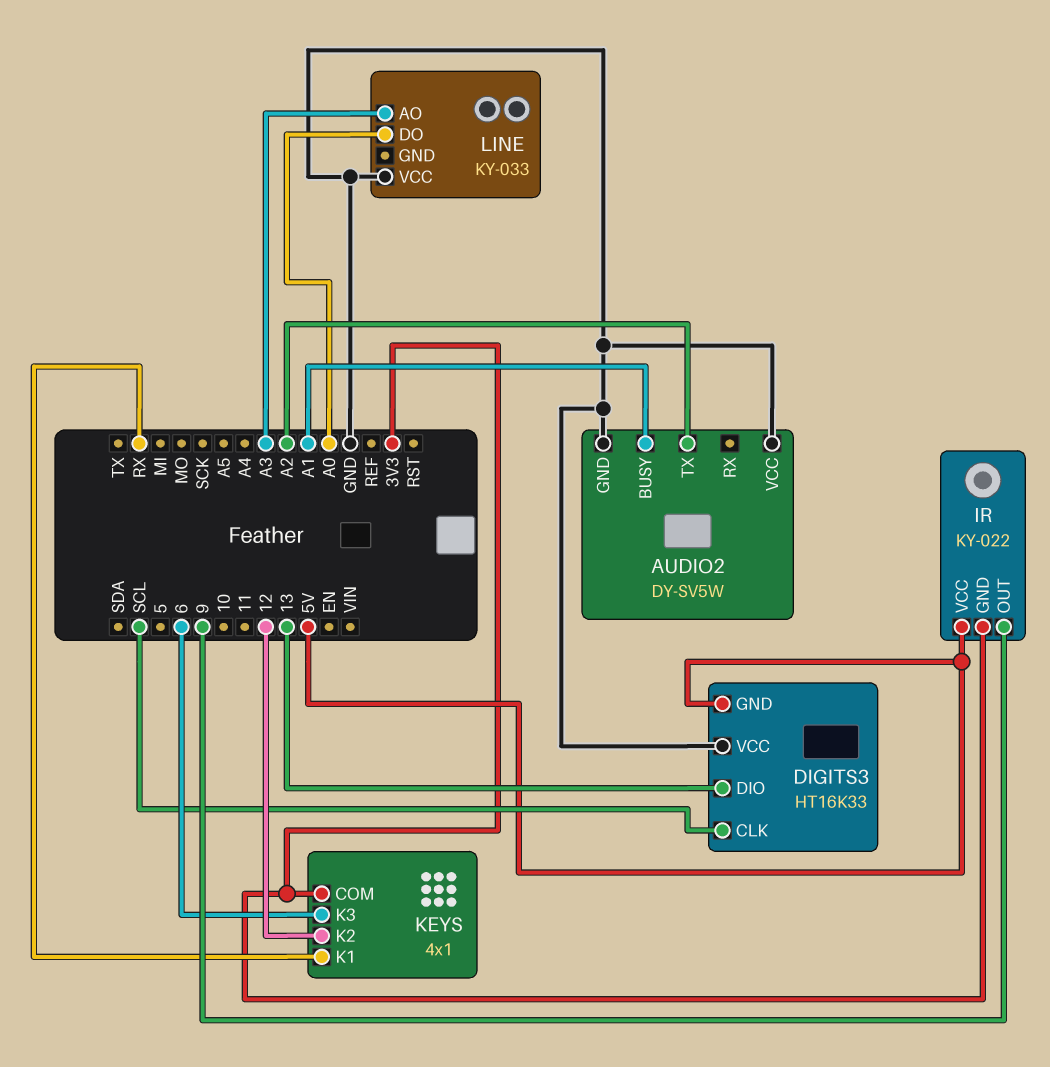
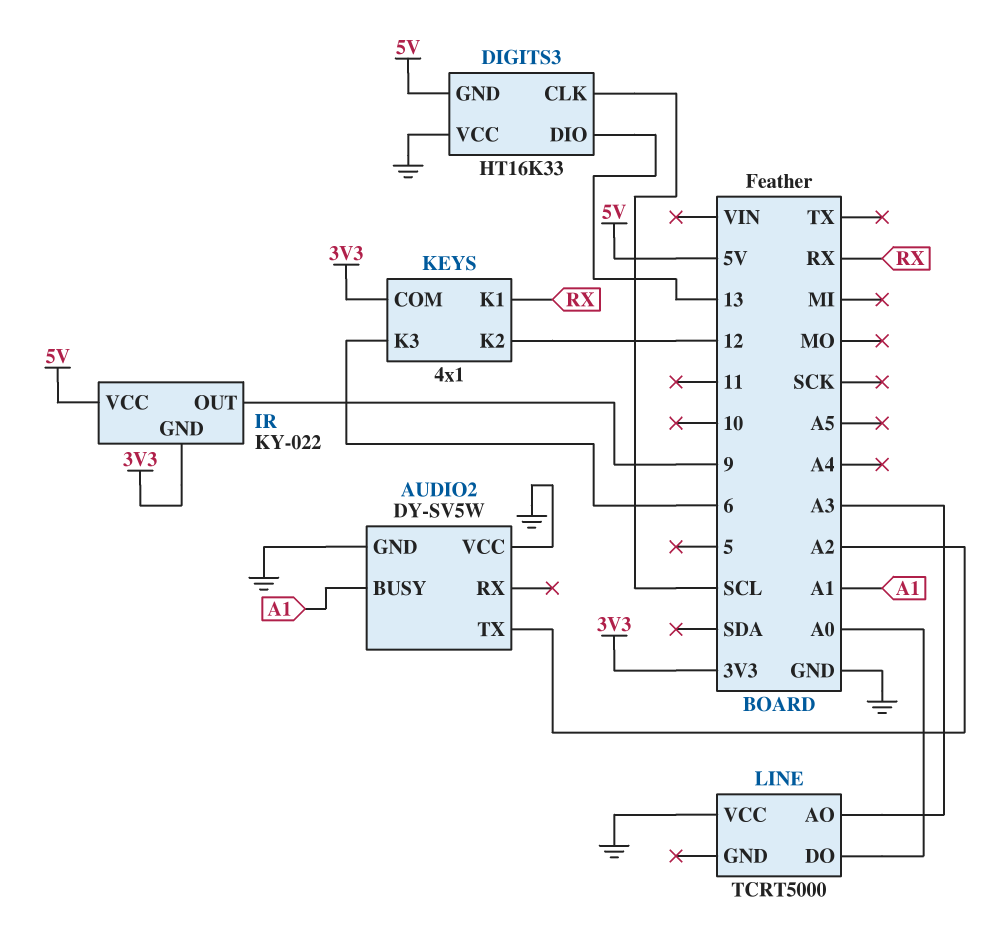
LINE: KY-033 -> TCRT5000

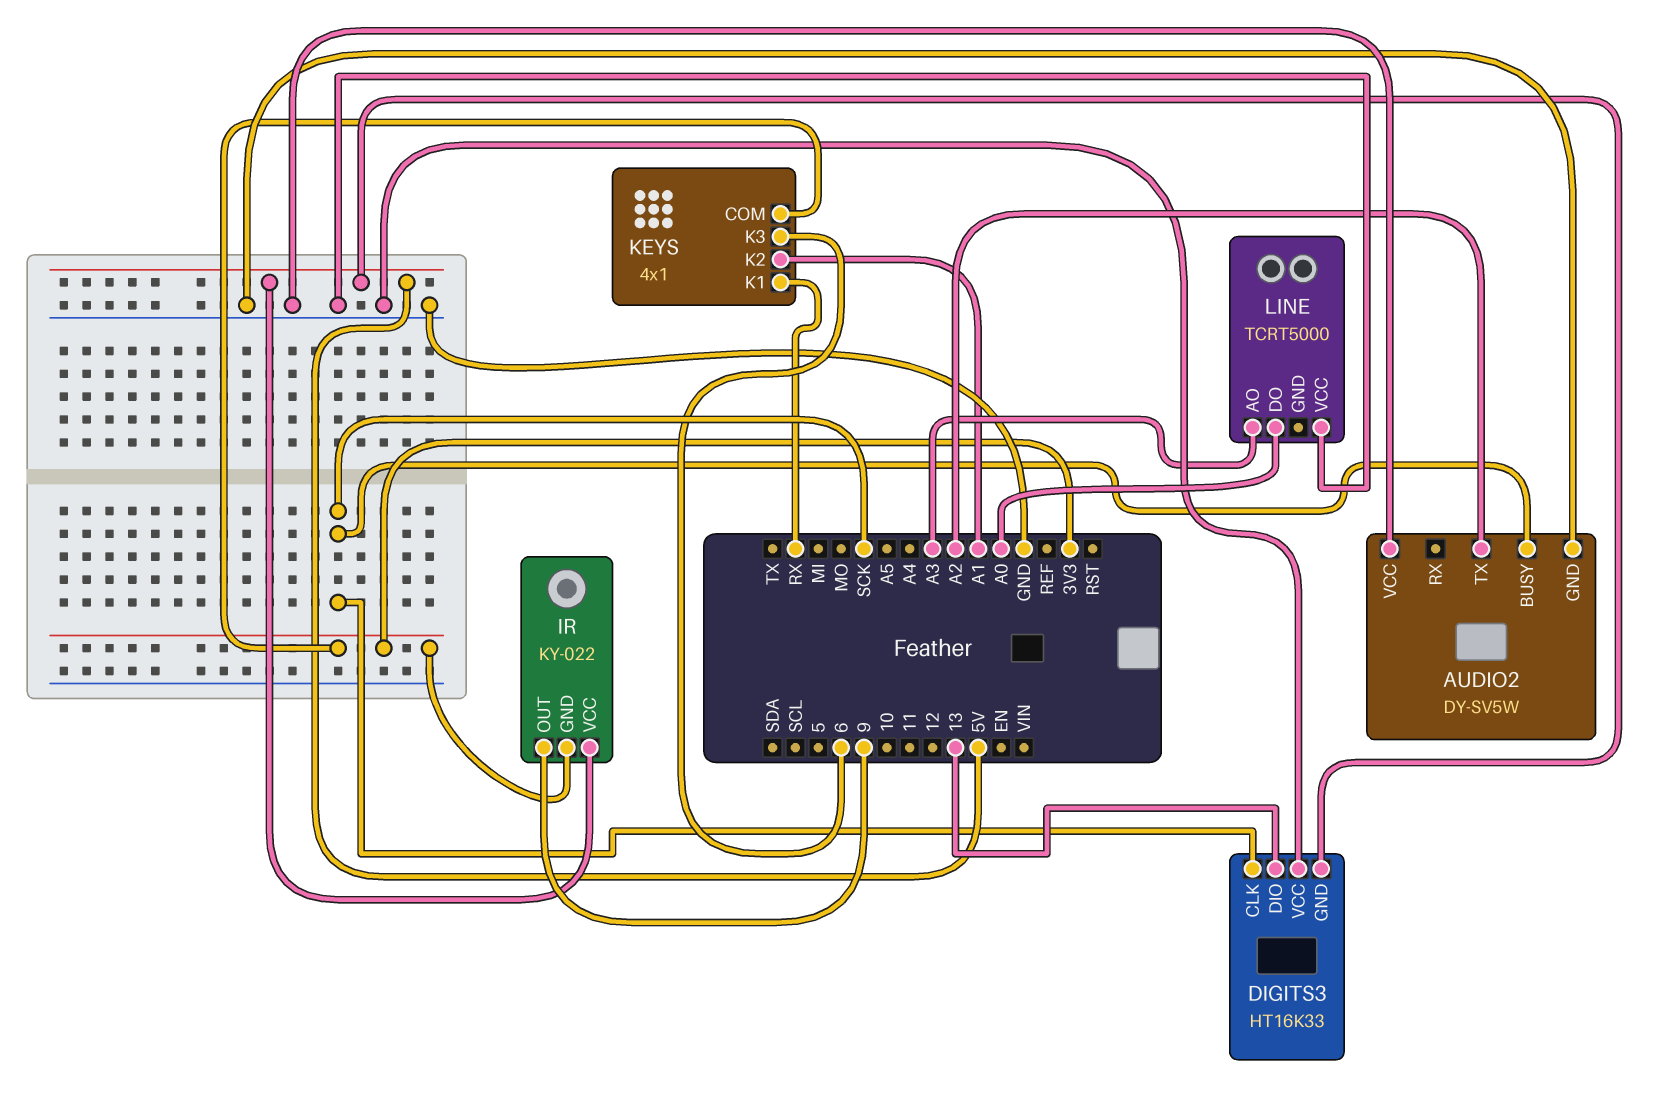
AUDIO2 pin BUSY: A1 -> SCK
DIGITS3 pin CLK: SCL -> SCK
KEYS pin K2: 12 -> A1

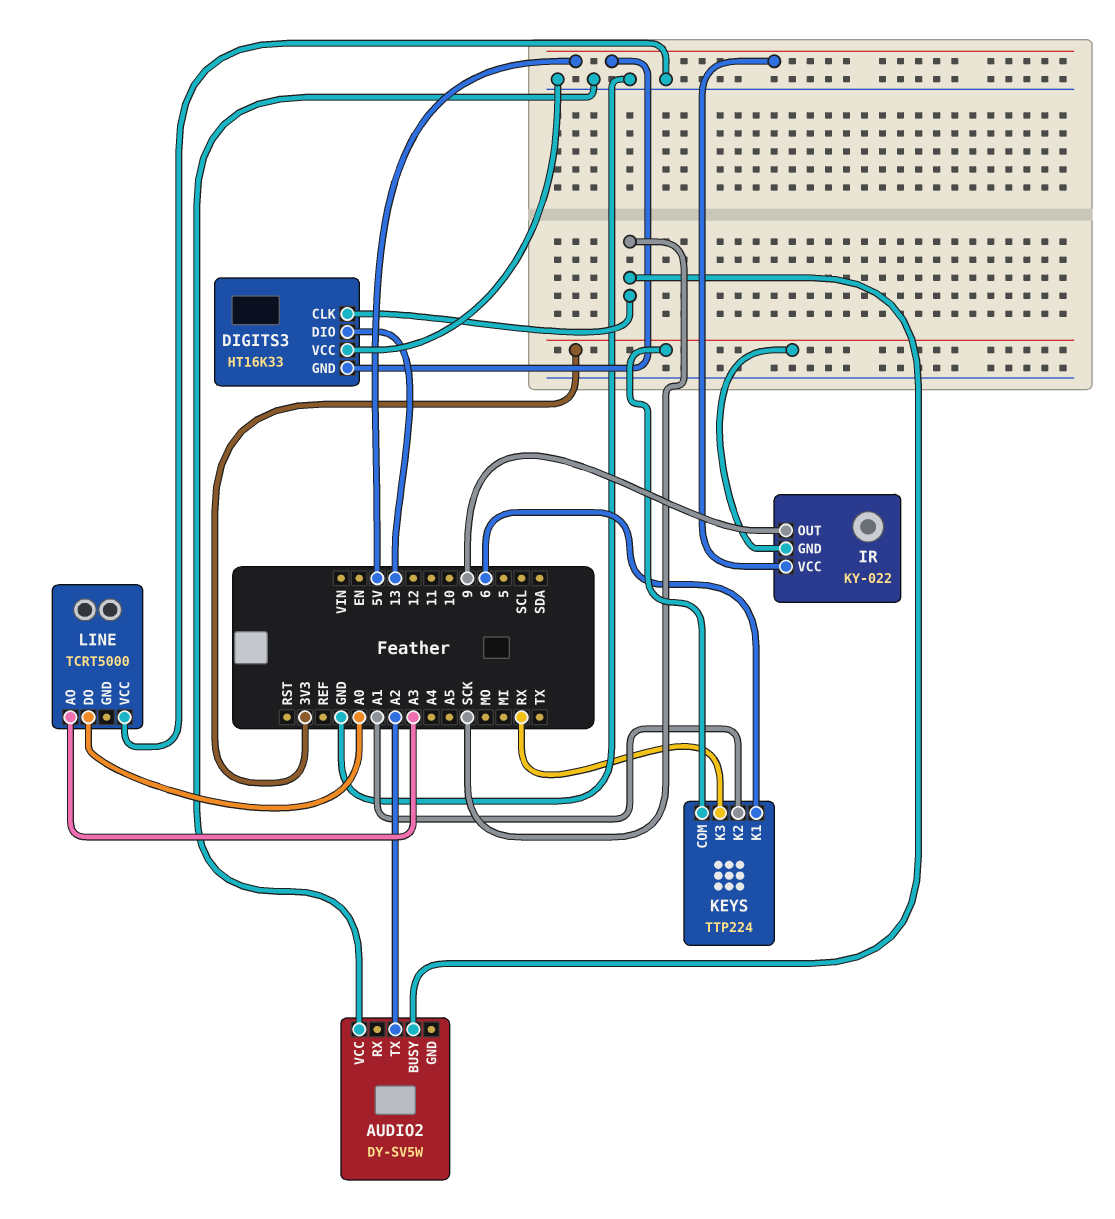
AUDIO2 pin GND: GND -> none
KEYS: 4x1 -> TTP224
KEYS pin K1: RX -> 6
KEYS pin K3: 6 -> RX

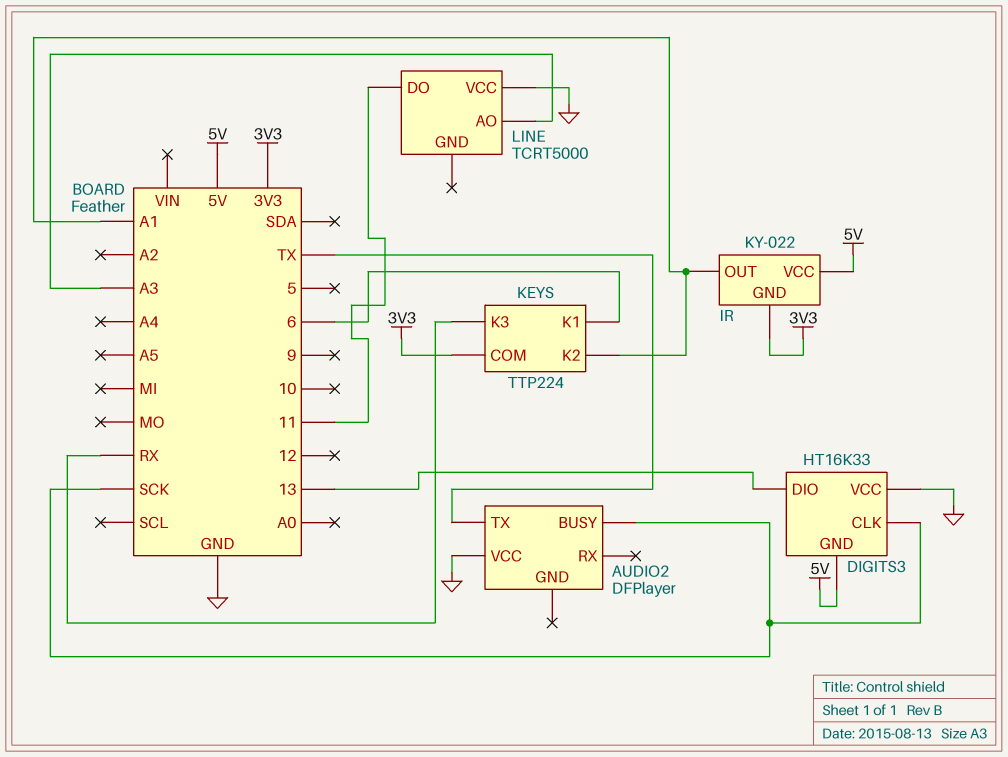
AUDIO2: DY-SV5W -> DFPlayer
AUDIO2 pin TX: A2 -> TX
IR pin OUT: 9 -> A1
LINE pin DO: A0 -> 11

